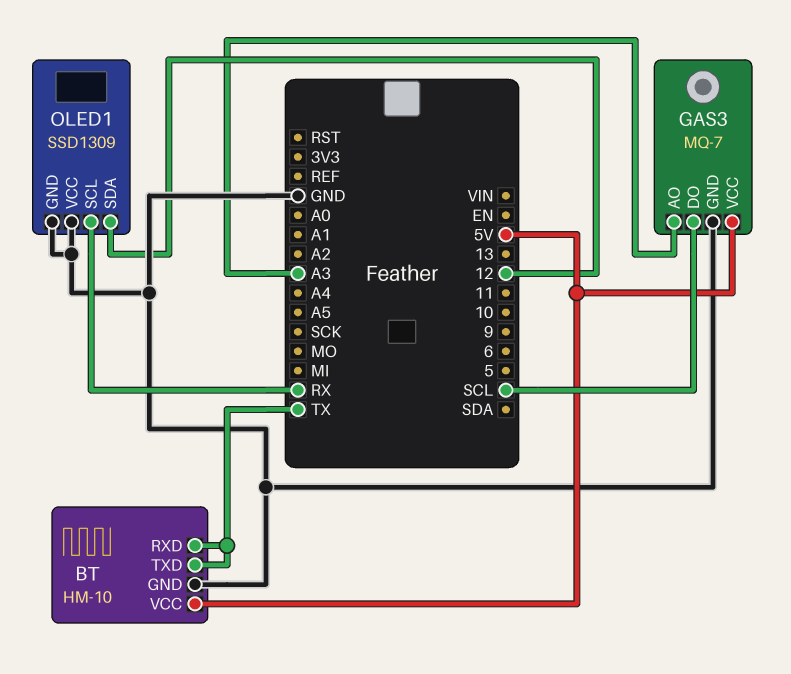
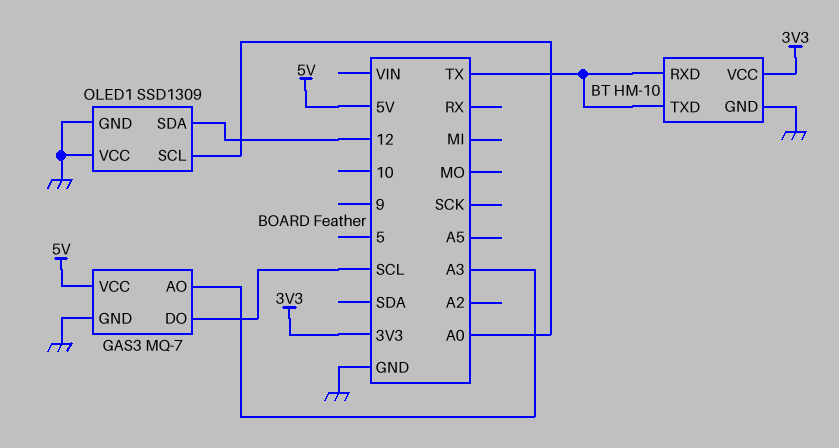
BT pin VCC: 5V -> 3V3
OLED1 pin SCL: RX -> A0

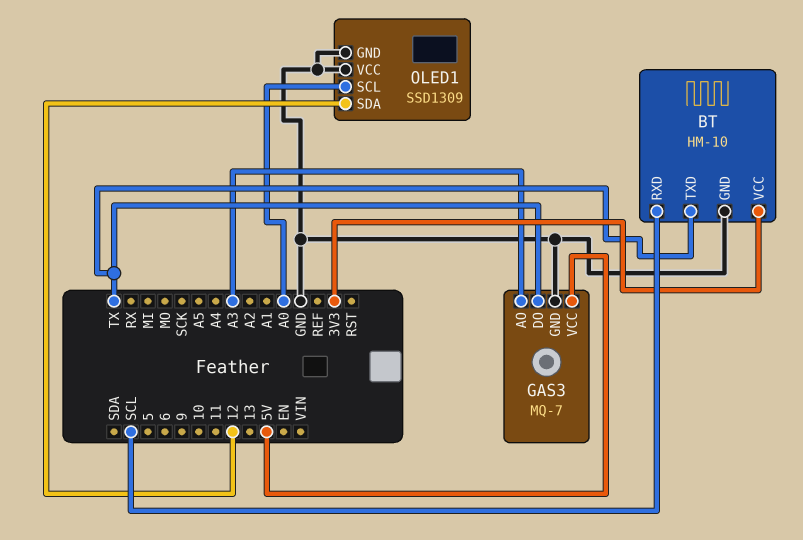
BT pin RXD: TX -> SCL
GAS3 pin DO: SCL -> TX

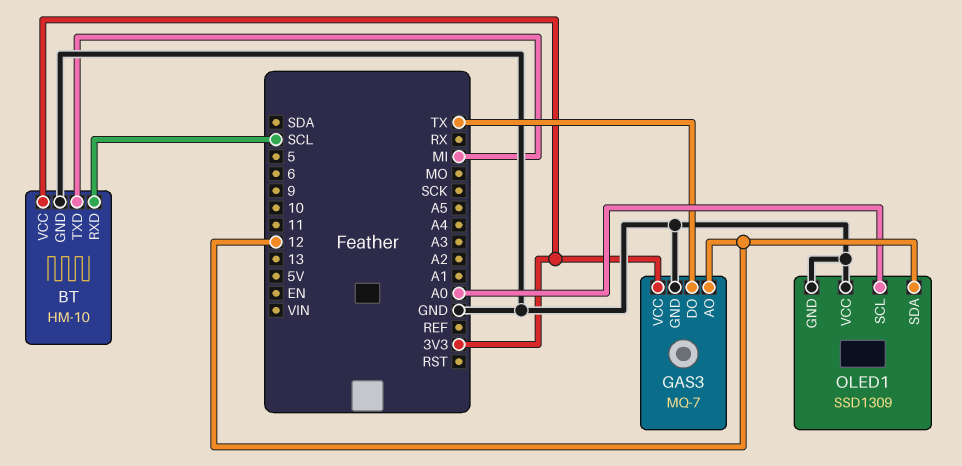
BT pin TXD: TX -> MI
GAS3 pin AO: A3 -> 12
GAS3 pin VCC: 5V -> 3V3

